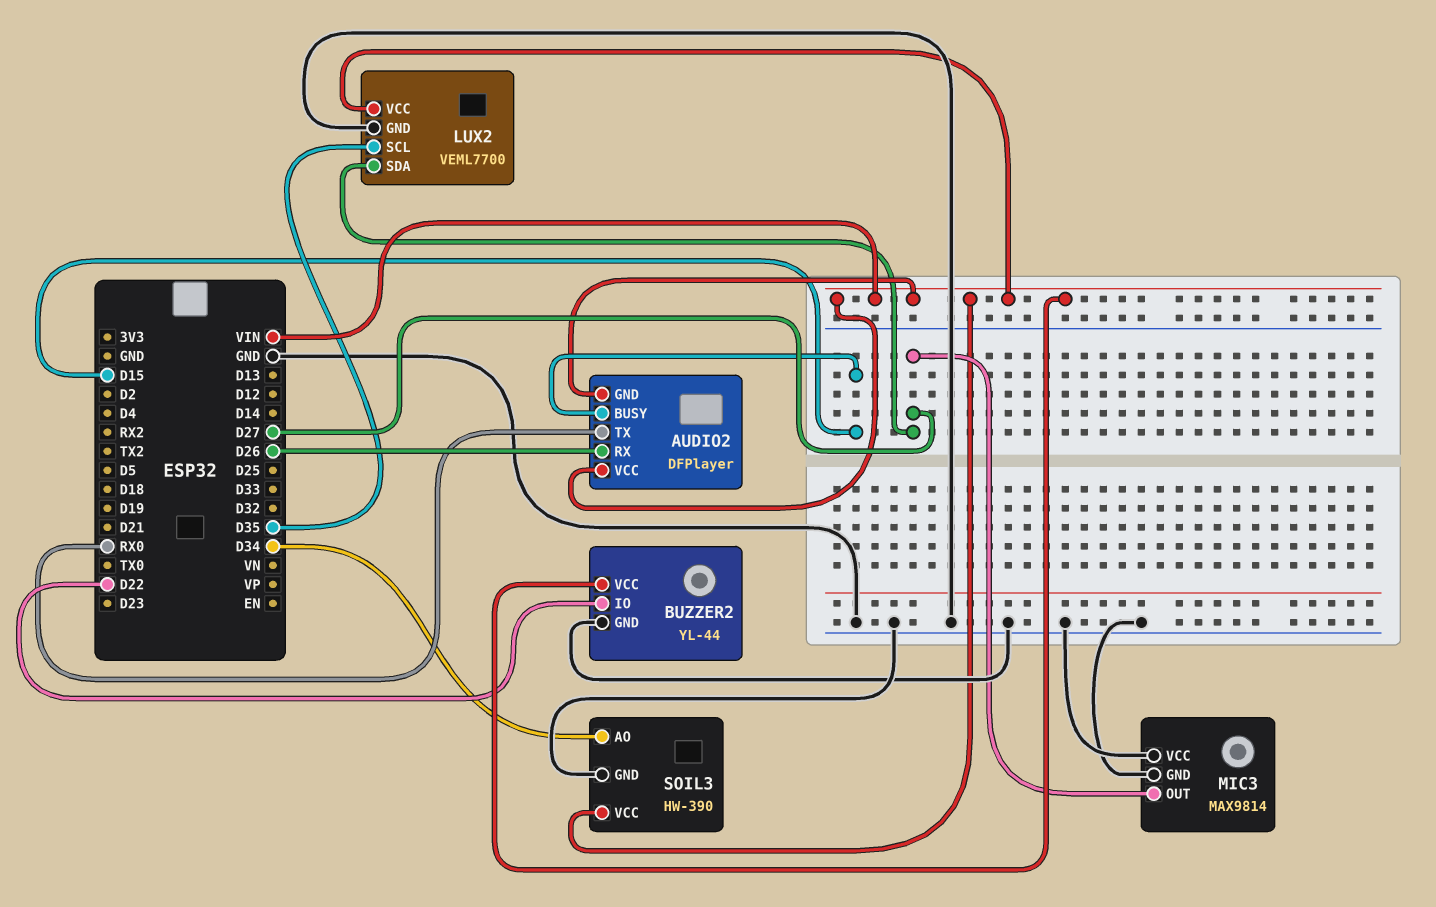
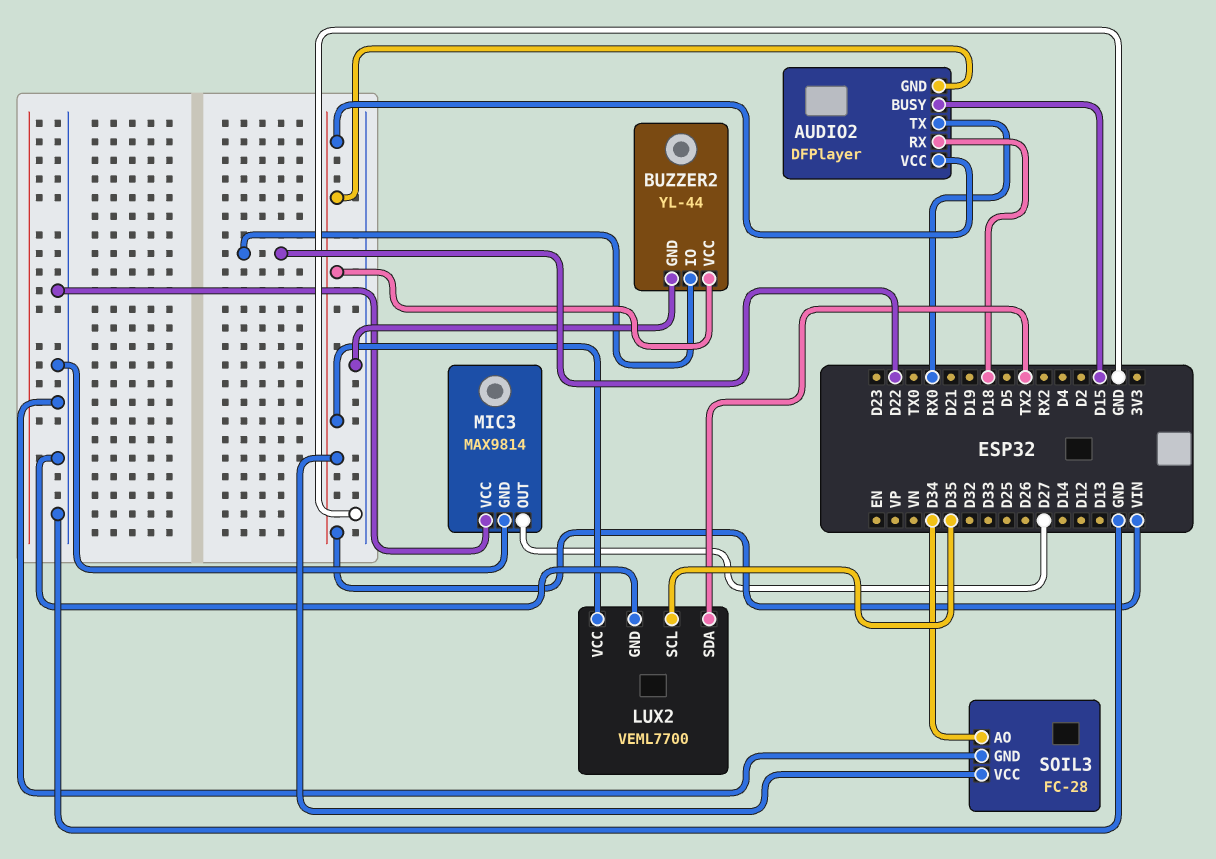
AUDIO2 pin RX: D26 -> D18
LUX2 pin SDA: D27 -> TX2
SOIL3: HW-390 -> FC-28

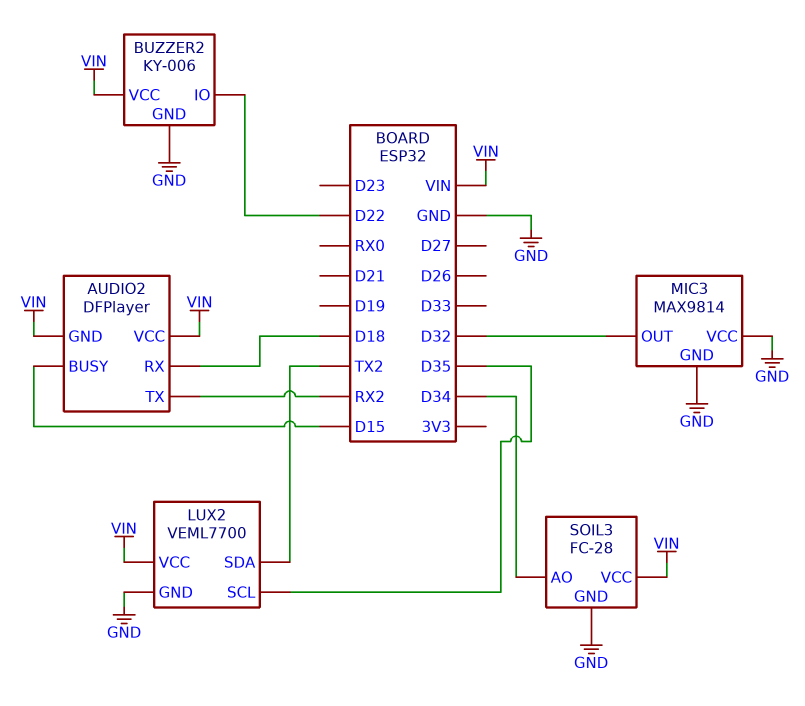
AUDIO2 pin TX: RX0 -> RX2
BUZZER2: YL-44 -> KY-006
MIC3 pin OUT: D27 -> D32

